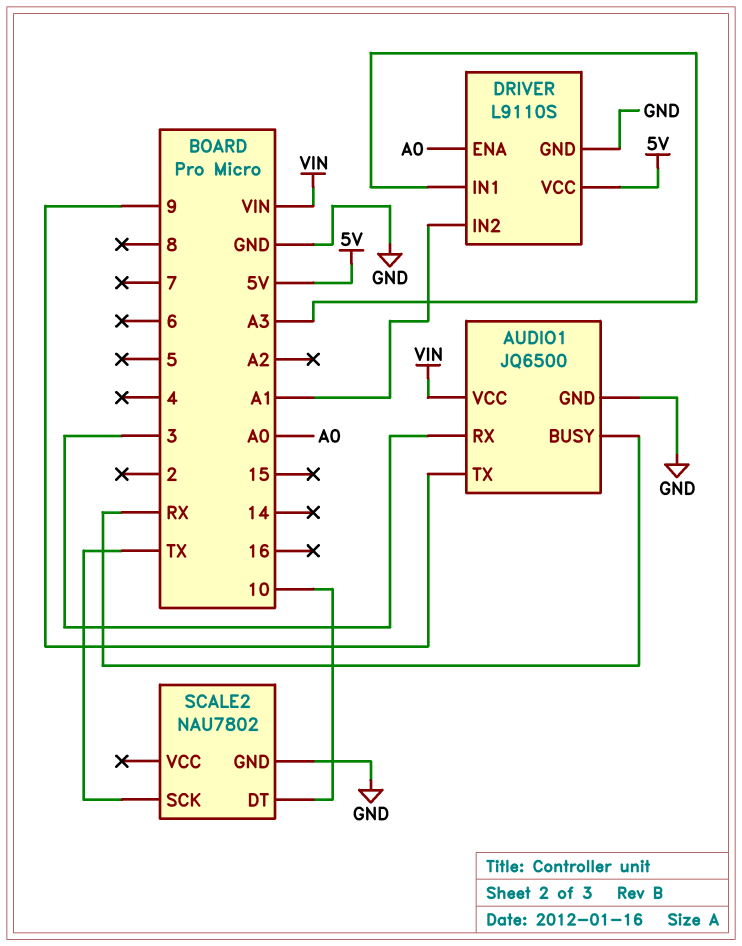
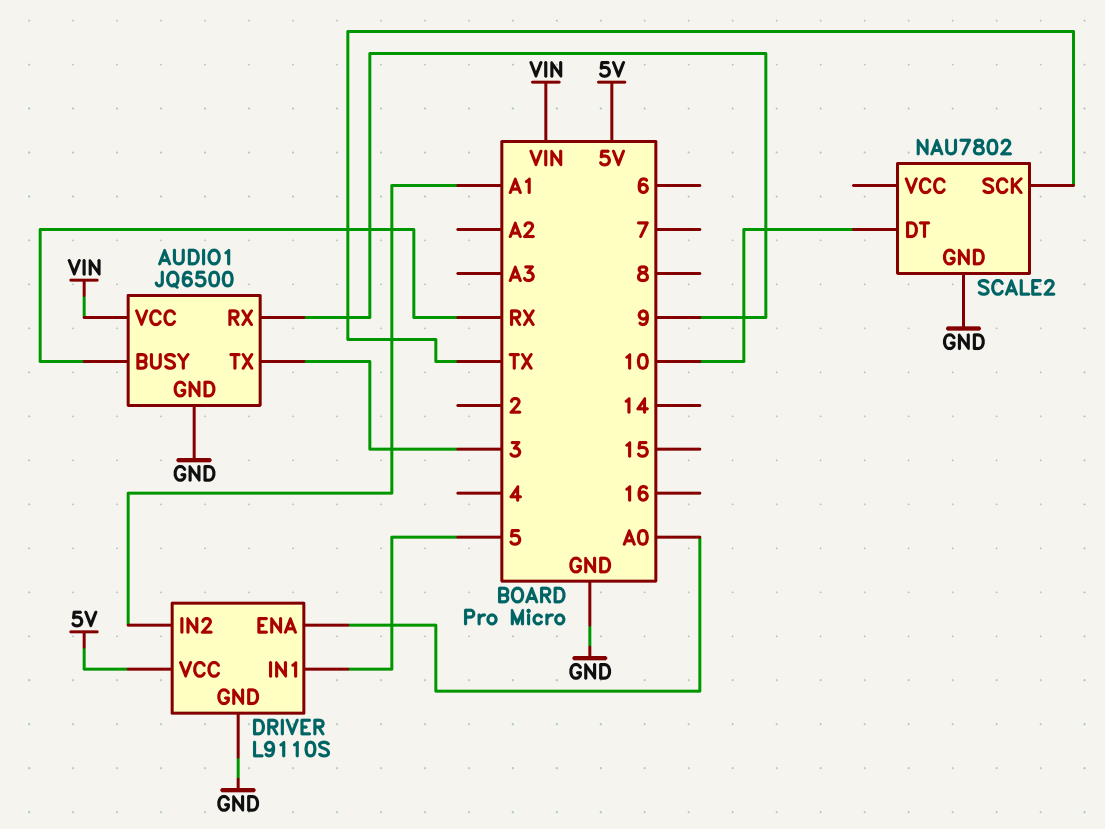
AUDIO1 pin RX: 3 -> 9
AUDIO1 pin TX: 9 -> 3
DRIVER pin IN1: A3 -> 5

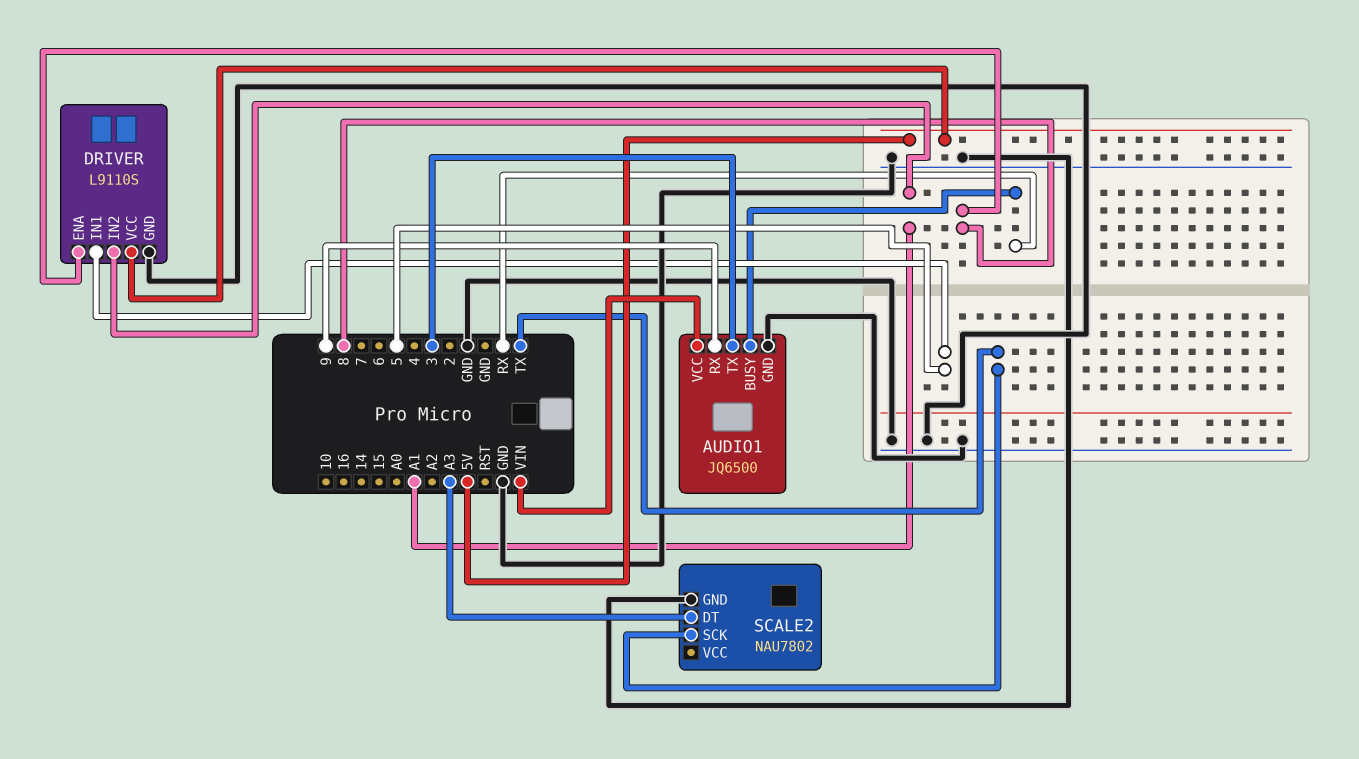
DRIVER pin ENA: A0 -> 8
SCALE2 pin DT: 10 -> A3

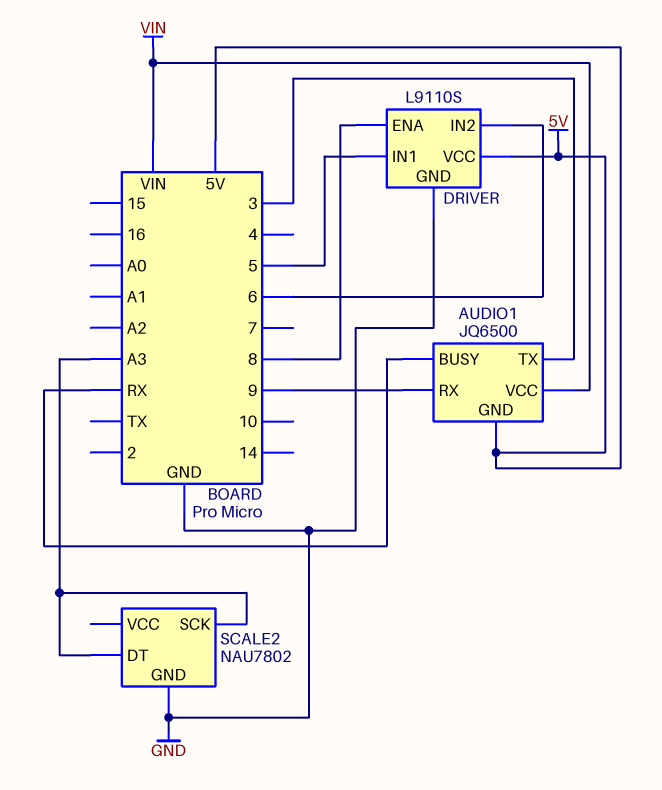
AUDIO1 pin GND: GND -> 5V
DRIVER pin IN2: A1 -> 6
SCALE2 pin SCK: TX -> A3

